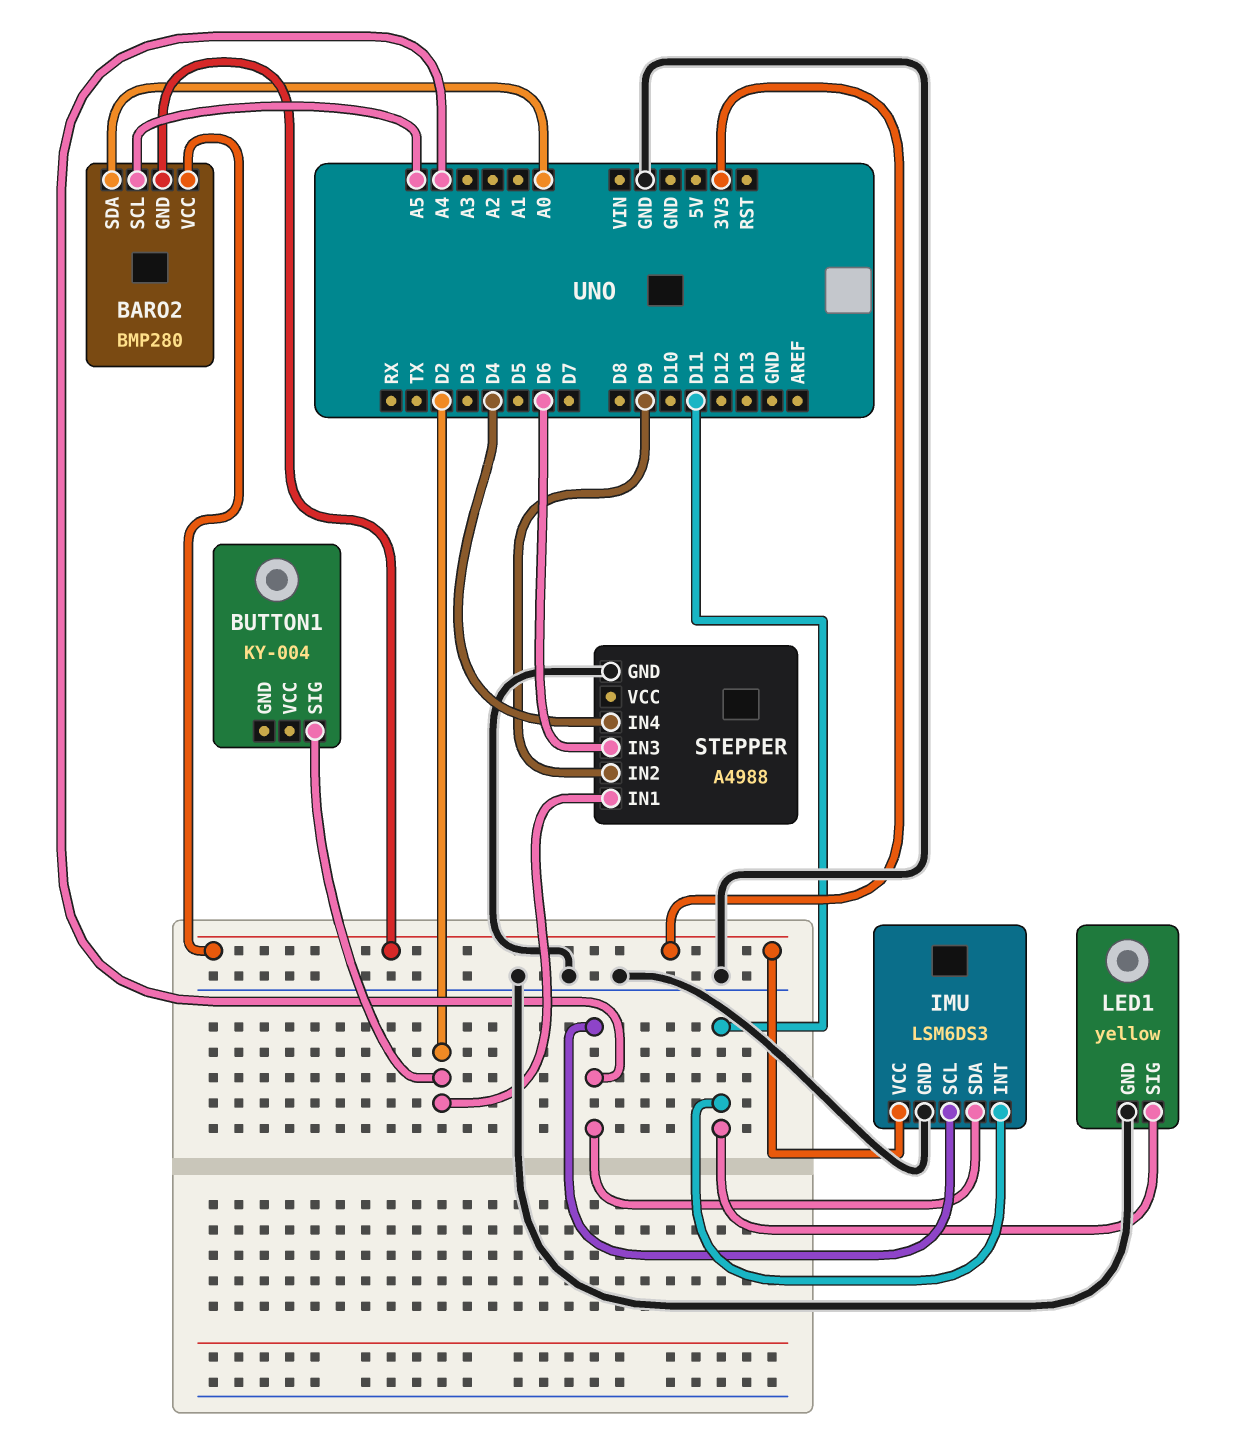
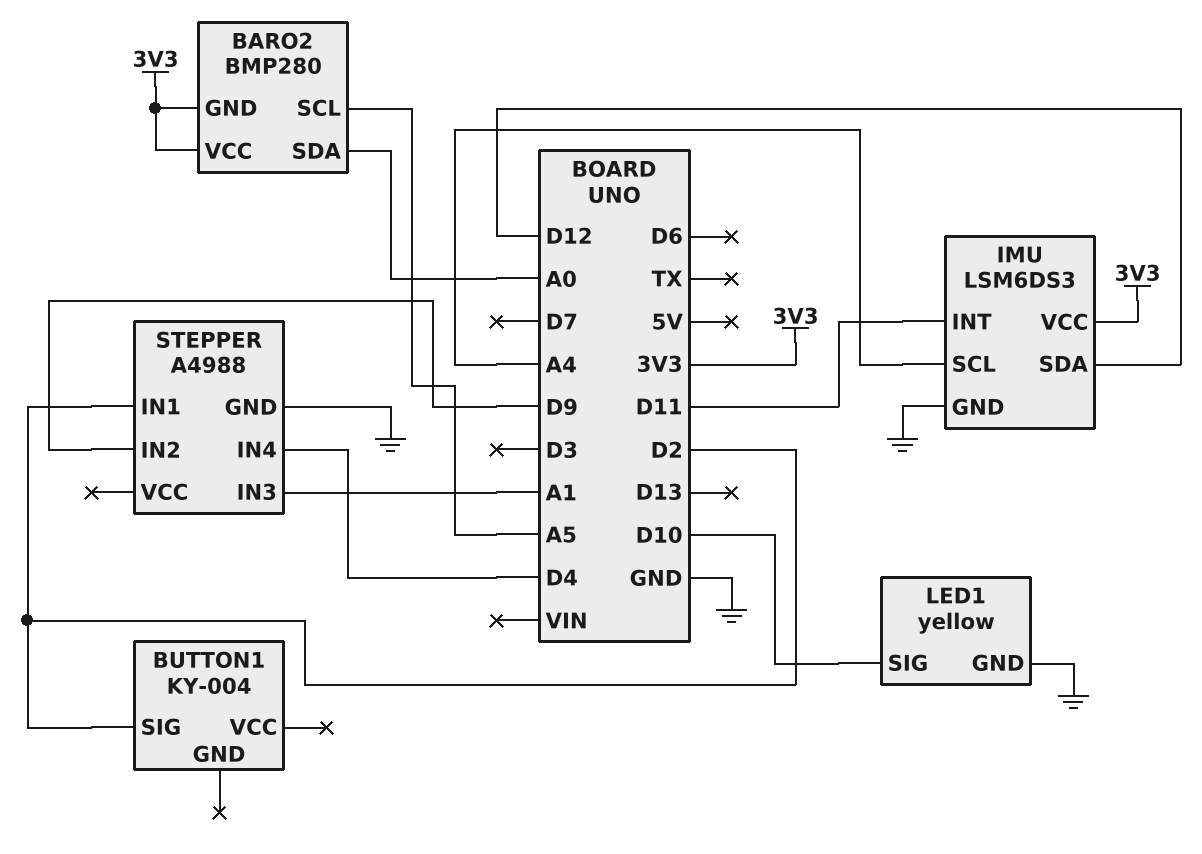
IMU pin SDA: A4 -> D12
LED1 pin SIG: D11 -> D10
STEPPER pin IN3: D6 -> A1

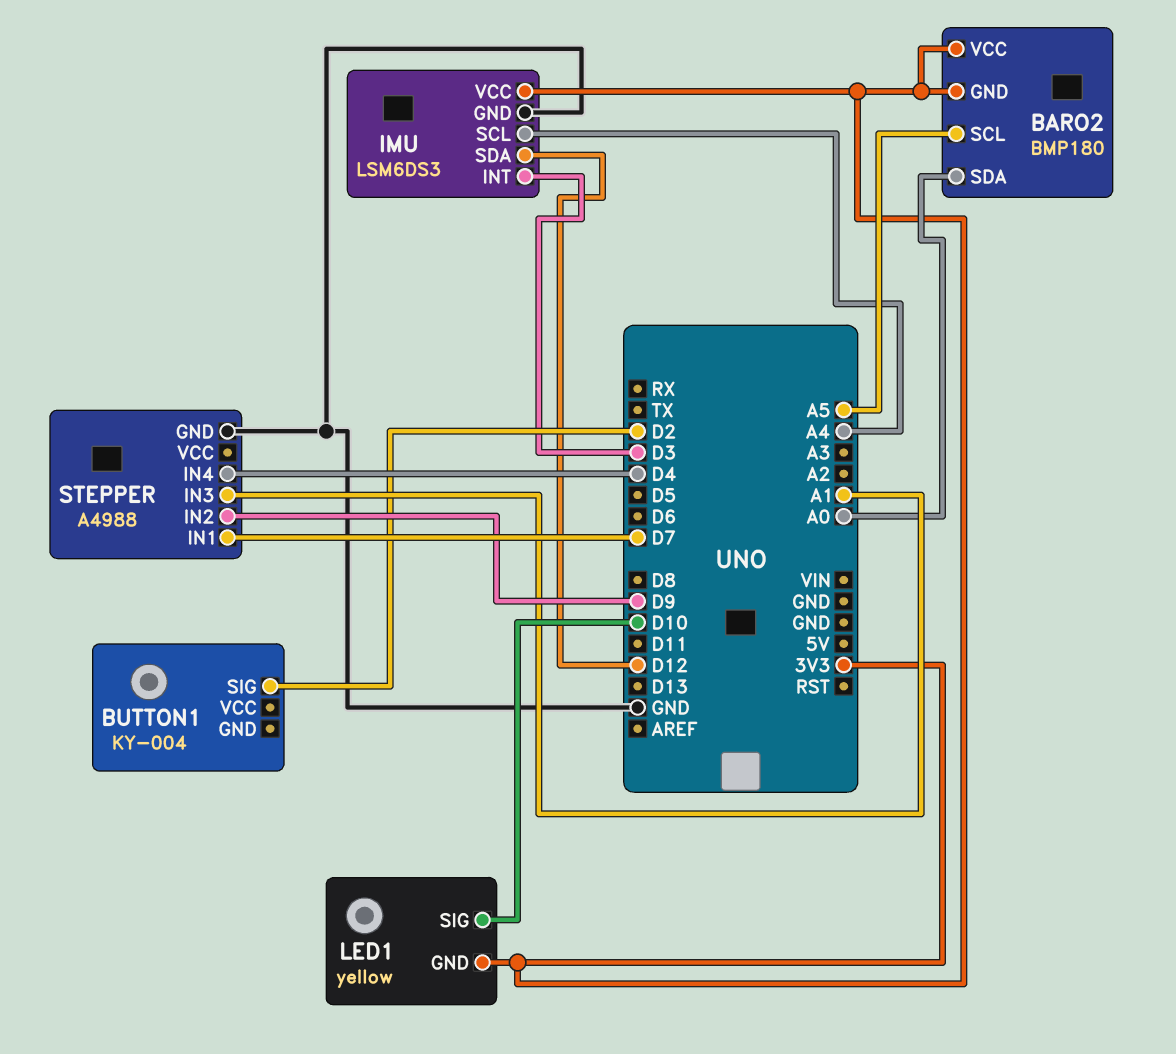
BARO2: BMP280 -> BMP180
IMU pin INT: D11 -> D3
LED1 pin GND: GND -> 3V3
STEPPER pin IN1: D2 -> D7

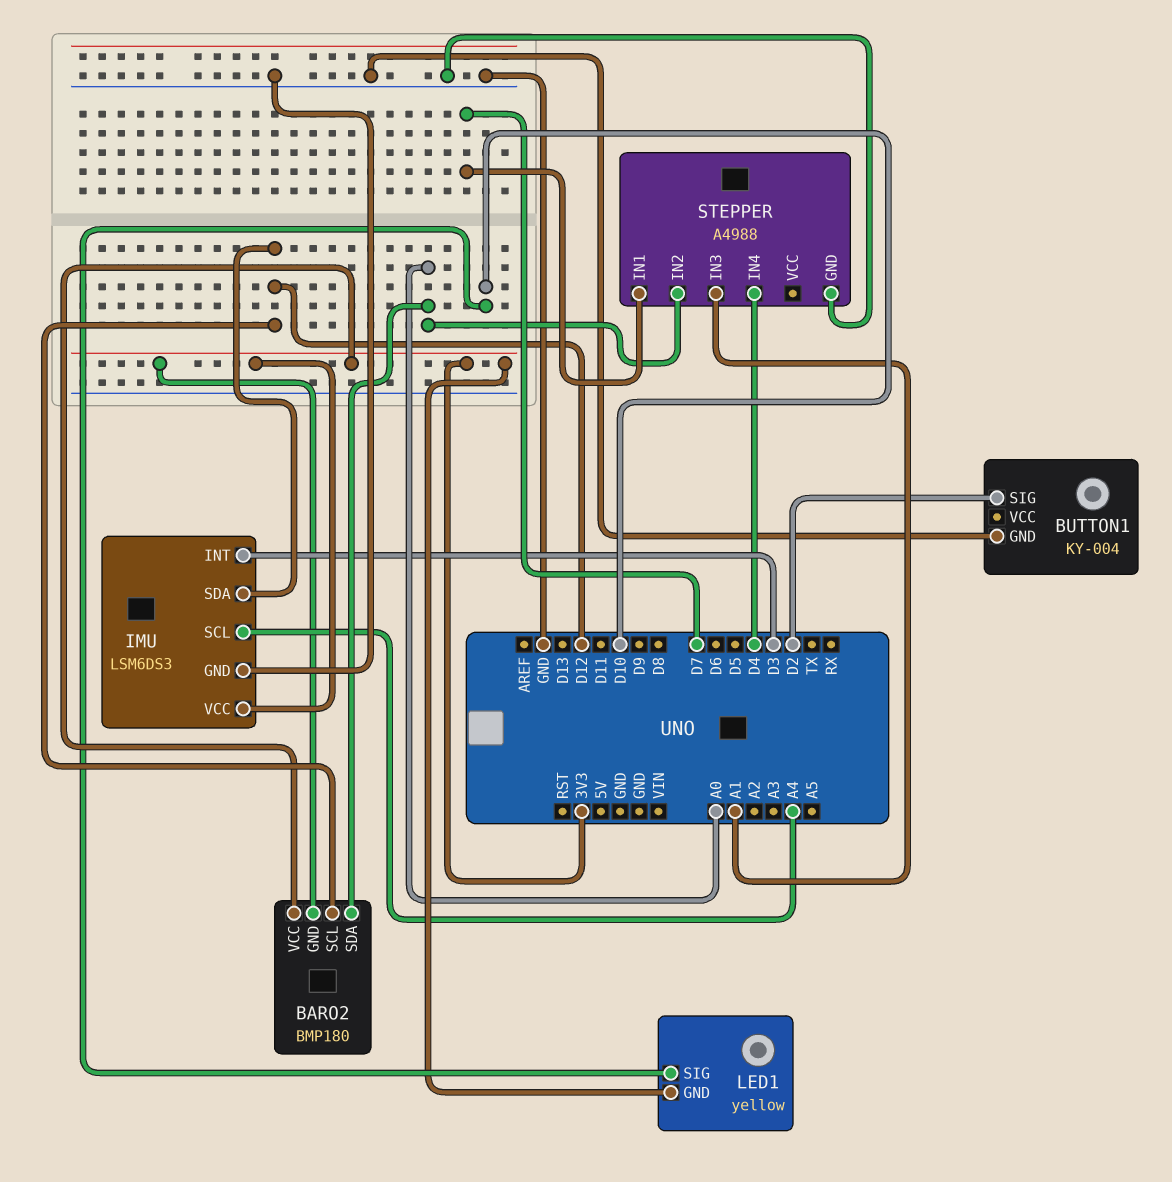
BARO2 pin SCL: A5 -> D12
BUTTON1 pin GND: none -> GND
STEPPER pin IN2: D9 -> A0

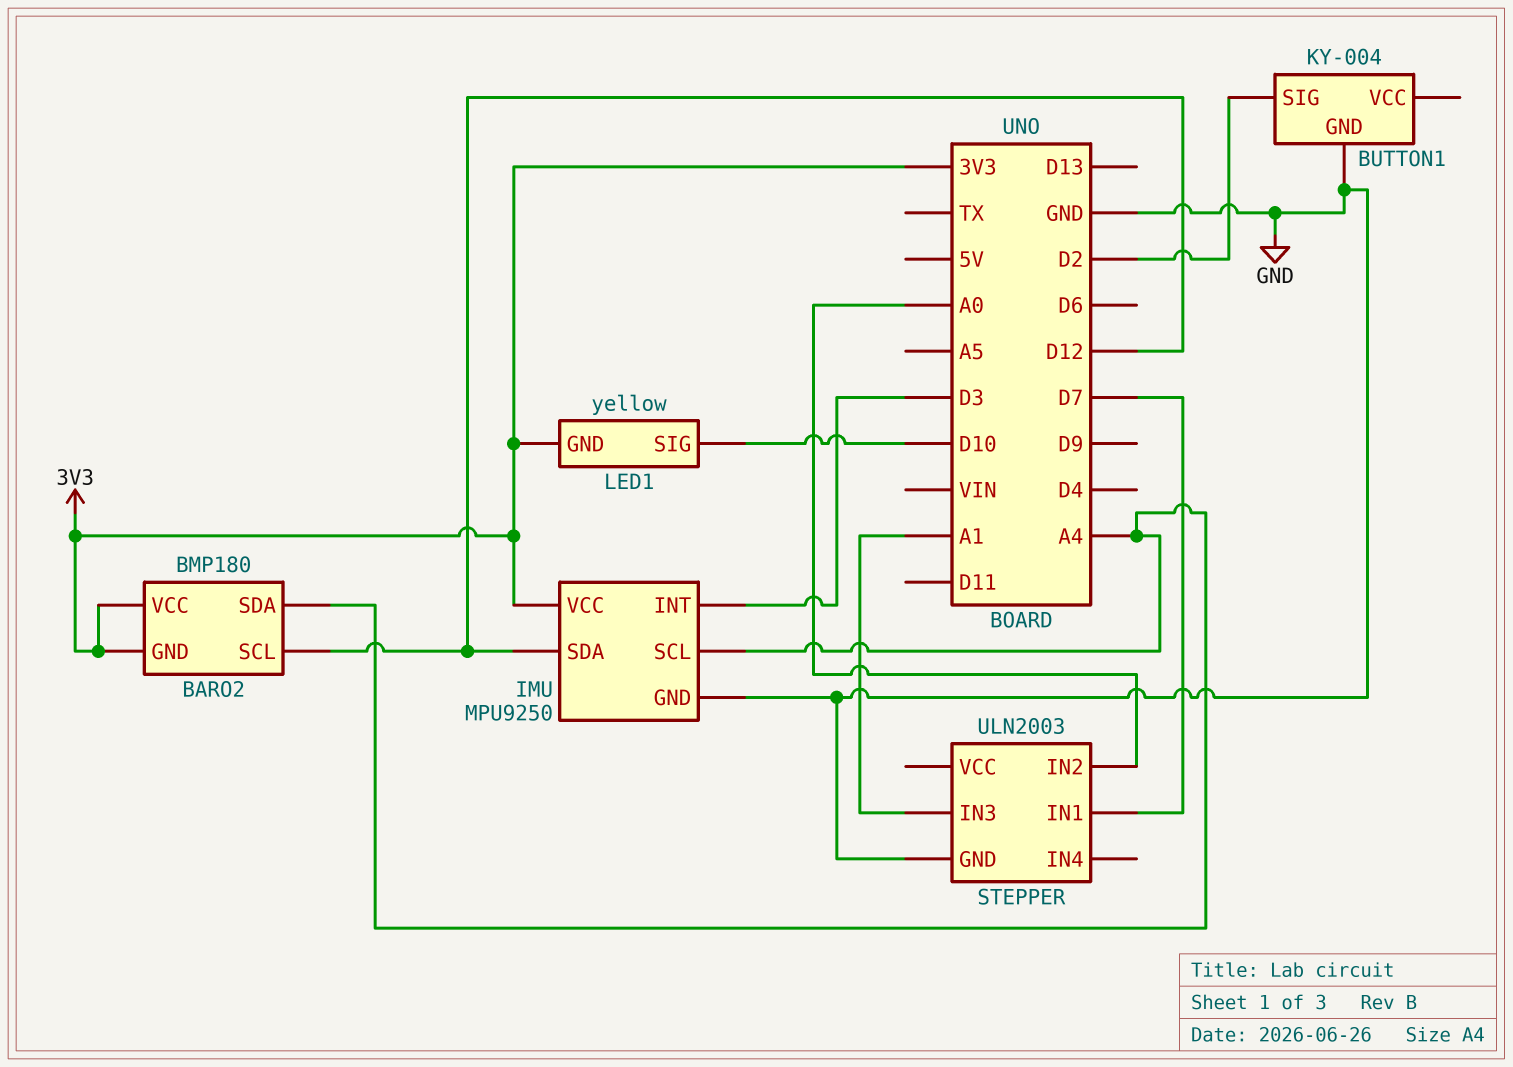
BARO2 pin SDA: A0 -> A4
IMU: LSM6DS3 -> MPU9250
STEPPER: A4988 -> ULN2003
STEPPER pin IN4: D4 -> none

